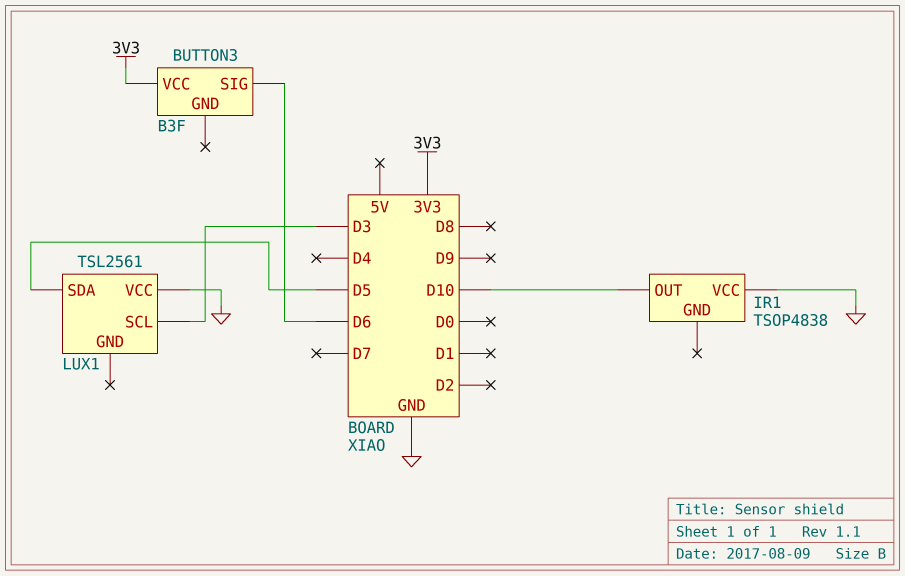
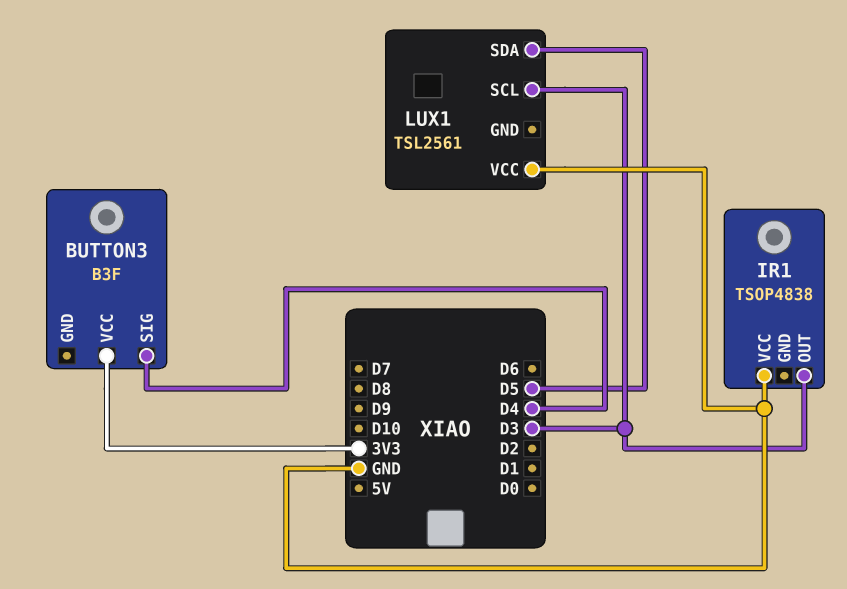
BUTTON3 pin SIG: D6 -> D4
IR1 pin OUT: D10 -> D3

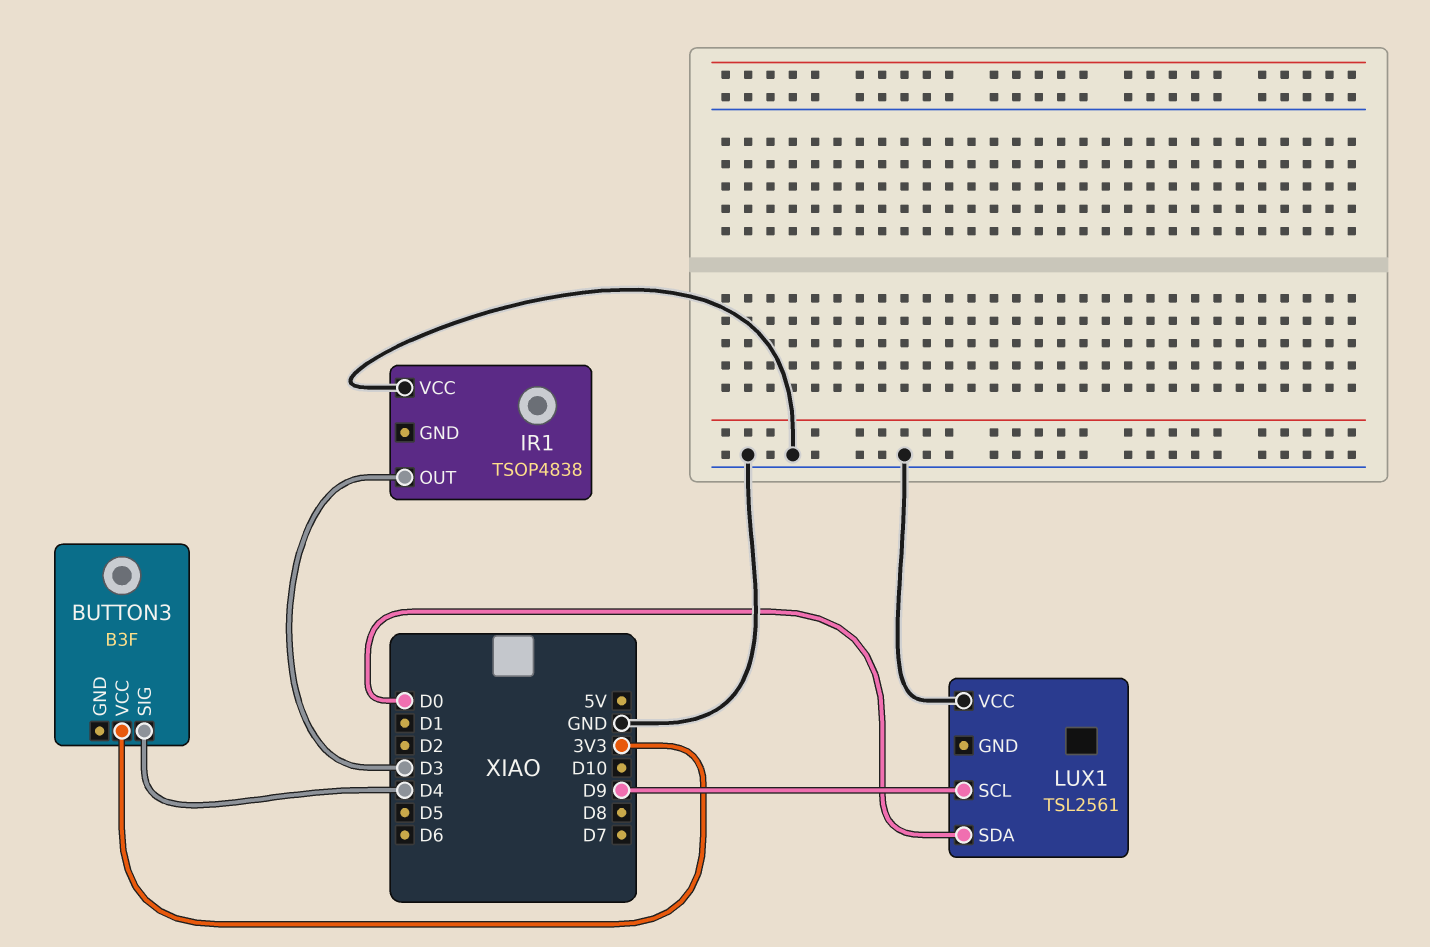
LUX1 pin SCL: D3 -> D9
LUX1 pin SDA: D5 -> D0

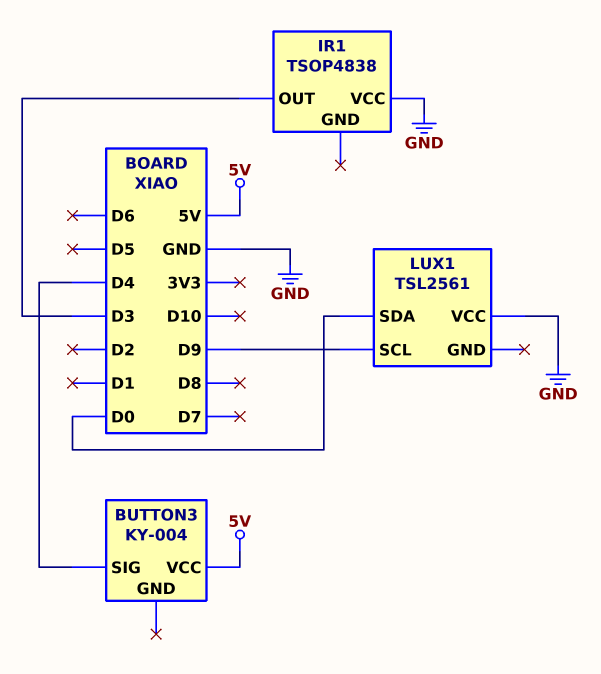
BUTTON3: B3F -> KY-004
BUTTON3 pin VCC: 3V3 -> 5V

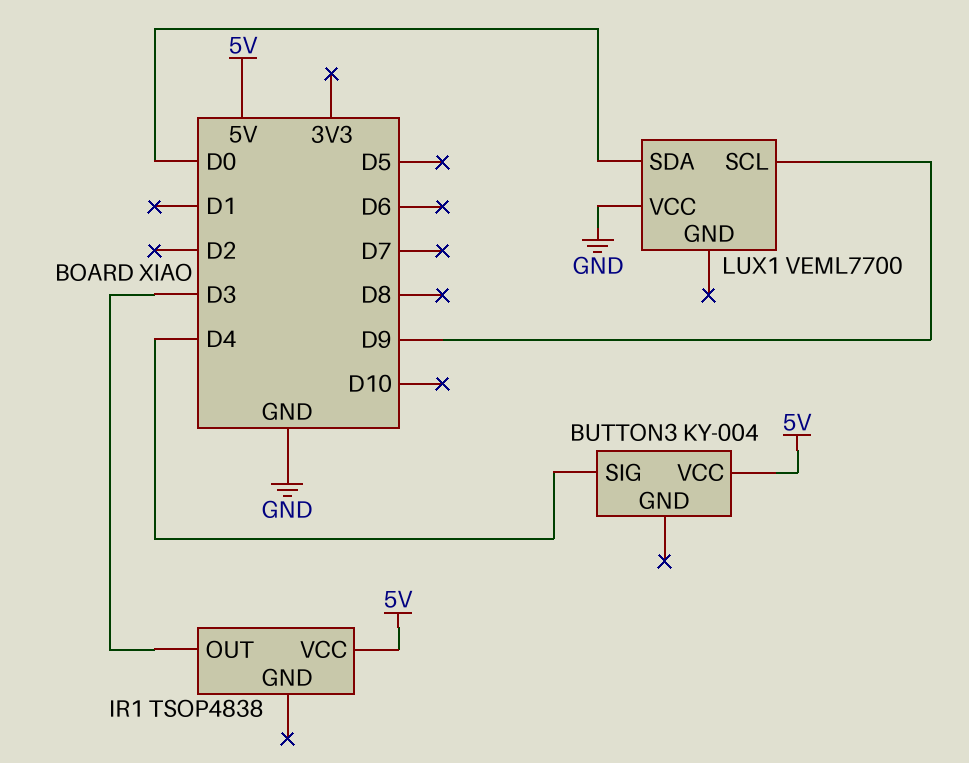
IR1 pin VCC: GND -> 5V
LUX1: TSL2561 -> VEML7700

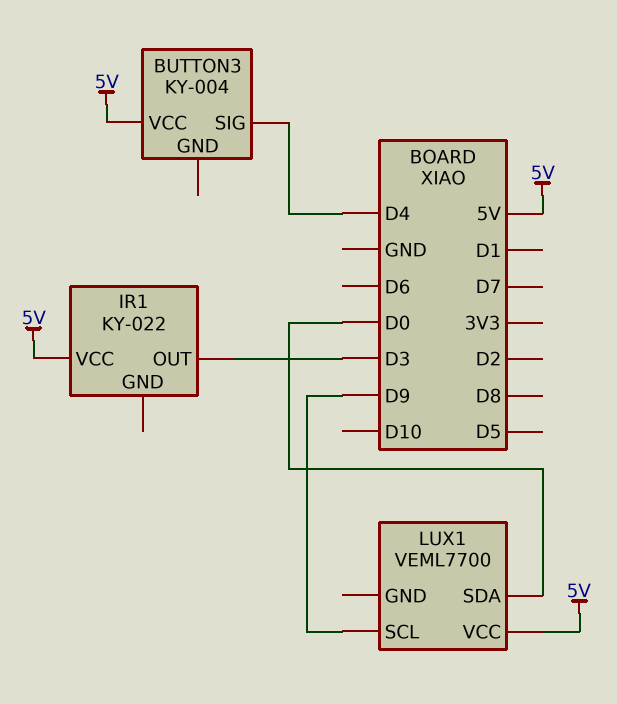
IR1: TSOP4838 -> KY-022
LUX1 pin VCC: GND -> 5V

